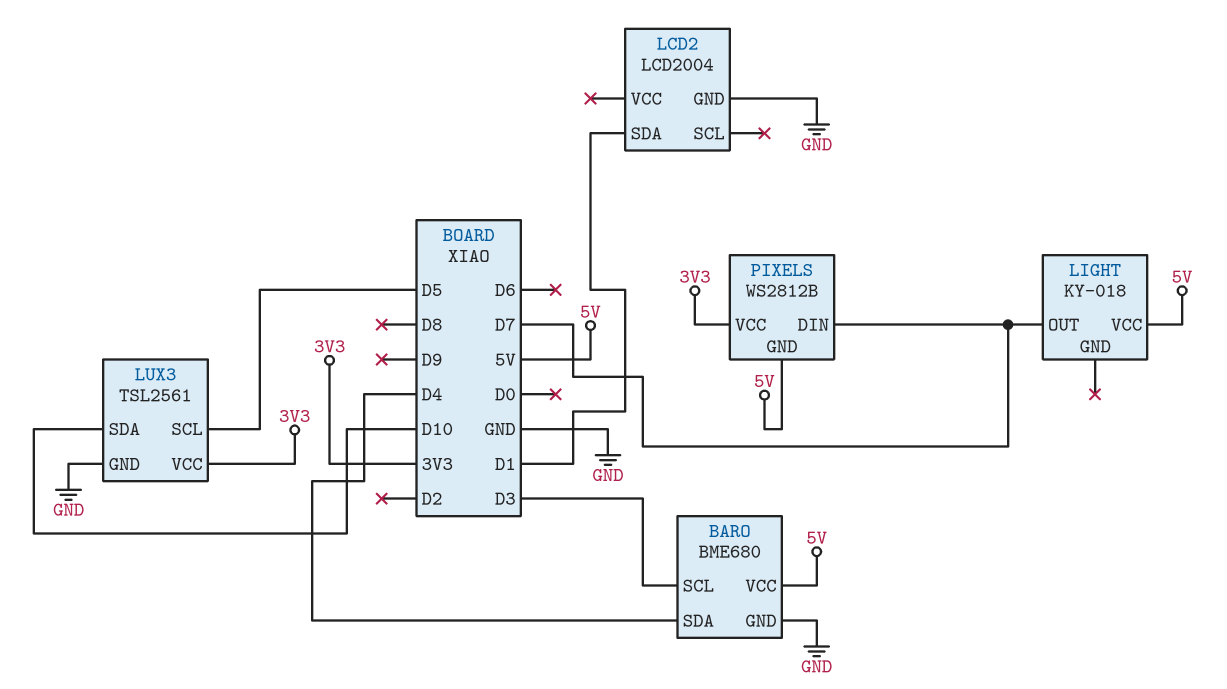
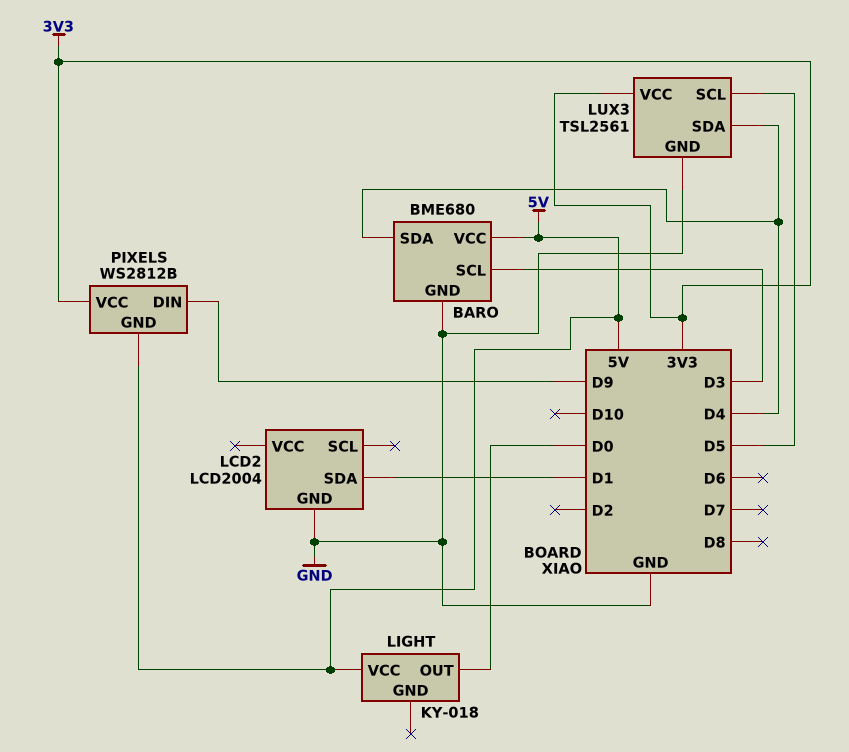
LIGHT pin OUT: D7 -> D0
LUX3 pin SDA: D10 -> D4
PIXELS pin DIN: D7 -> D9

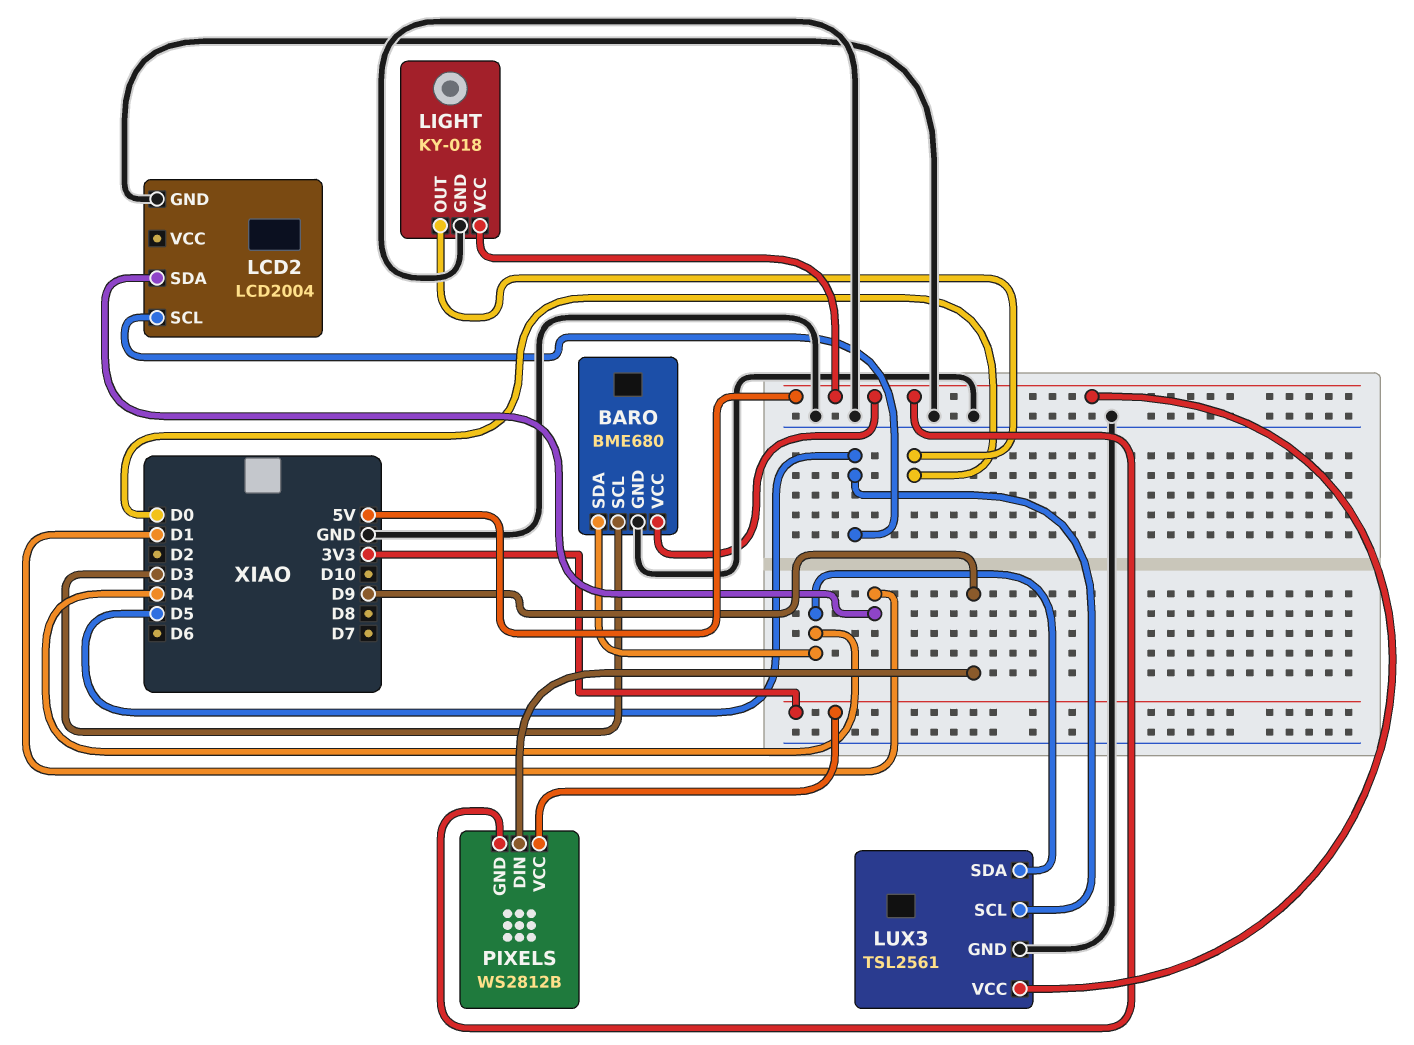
LCD2 pin SCL: none -> D5
LIGHT pin GND: none -> GND
LUX3 pin VCC: 3V3 -> 5V

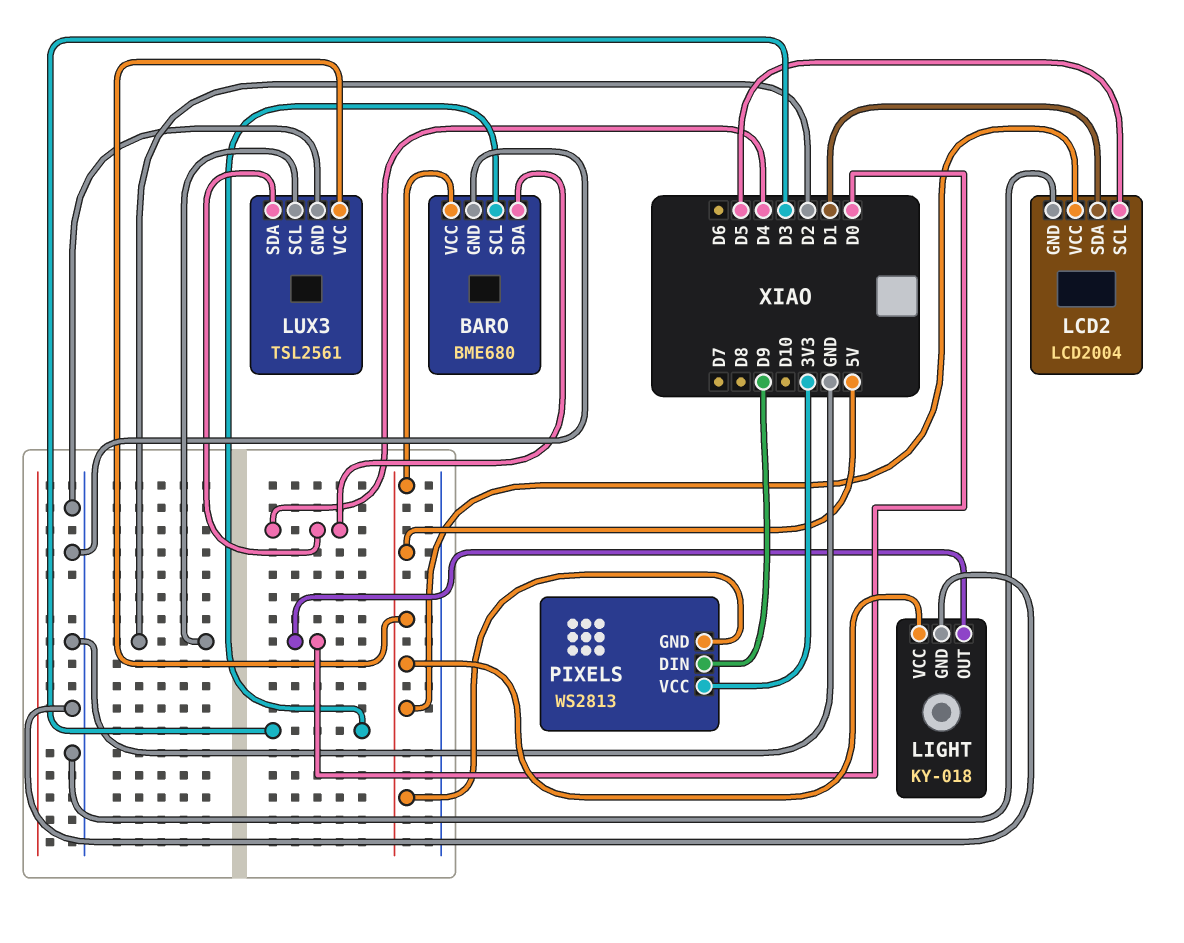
LCD2 pin VCC: none -> 5V
LUX3 pin SCL: D5 -> D2
PIXELS: WS2812B -> WS2813

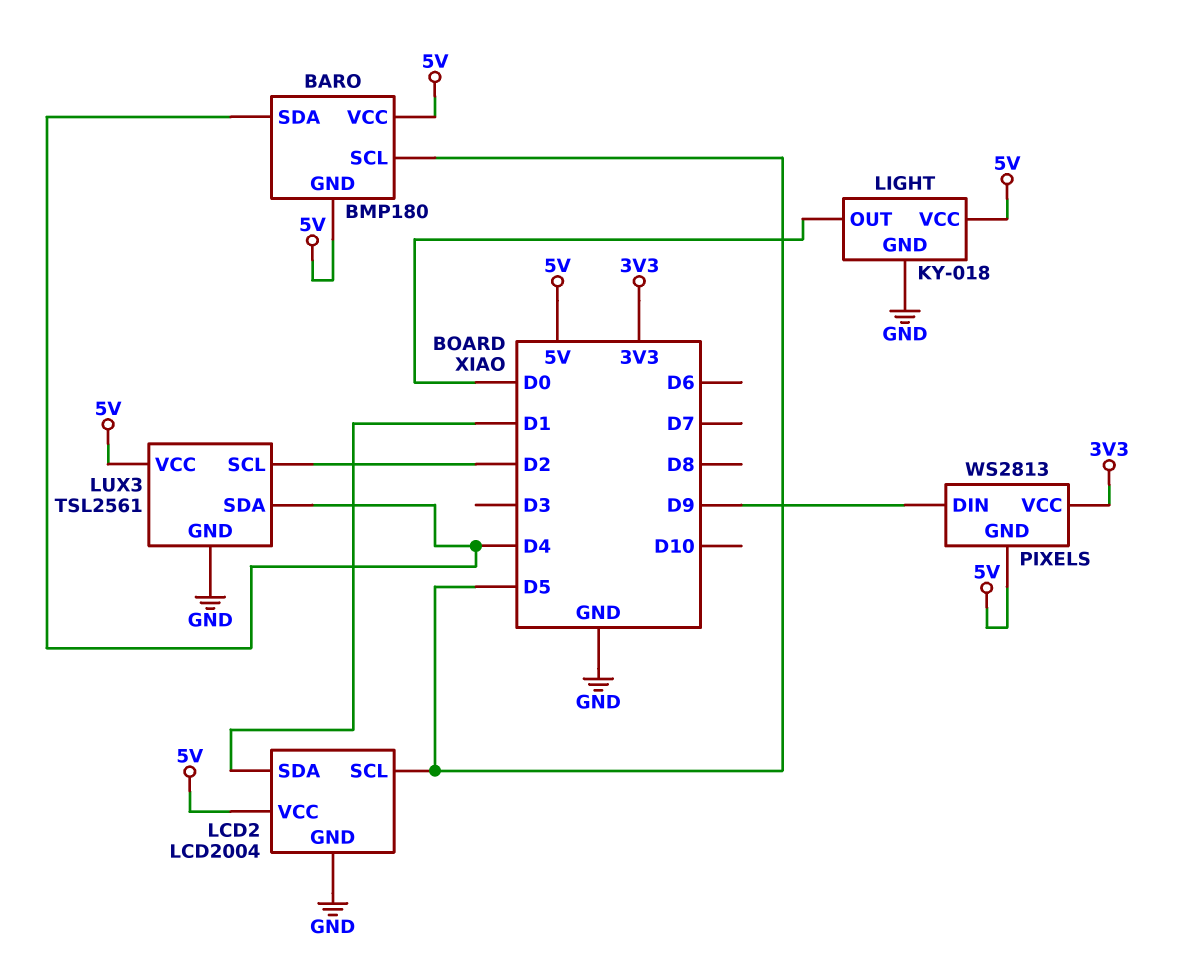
BARO: BME680 -> BMP180
BARO pin GND: GND -> 5V
BARO pin SCL: D3 -> D5

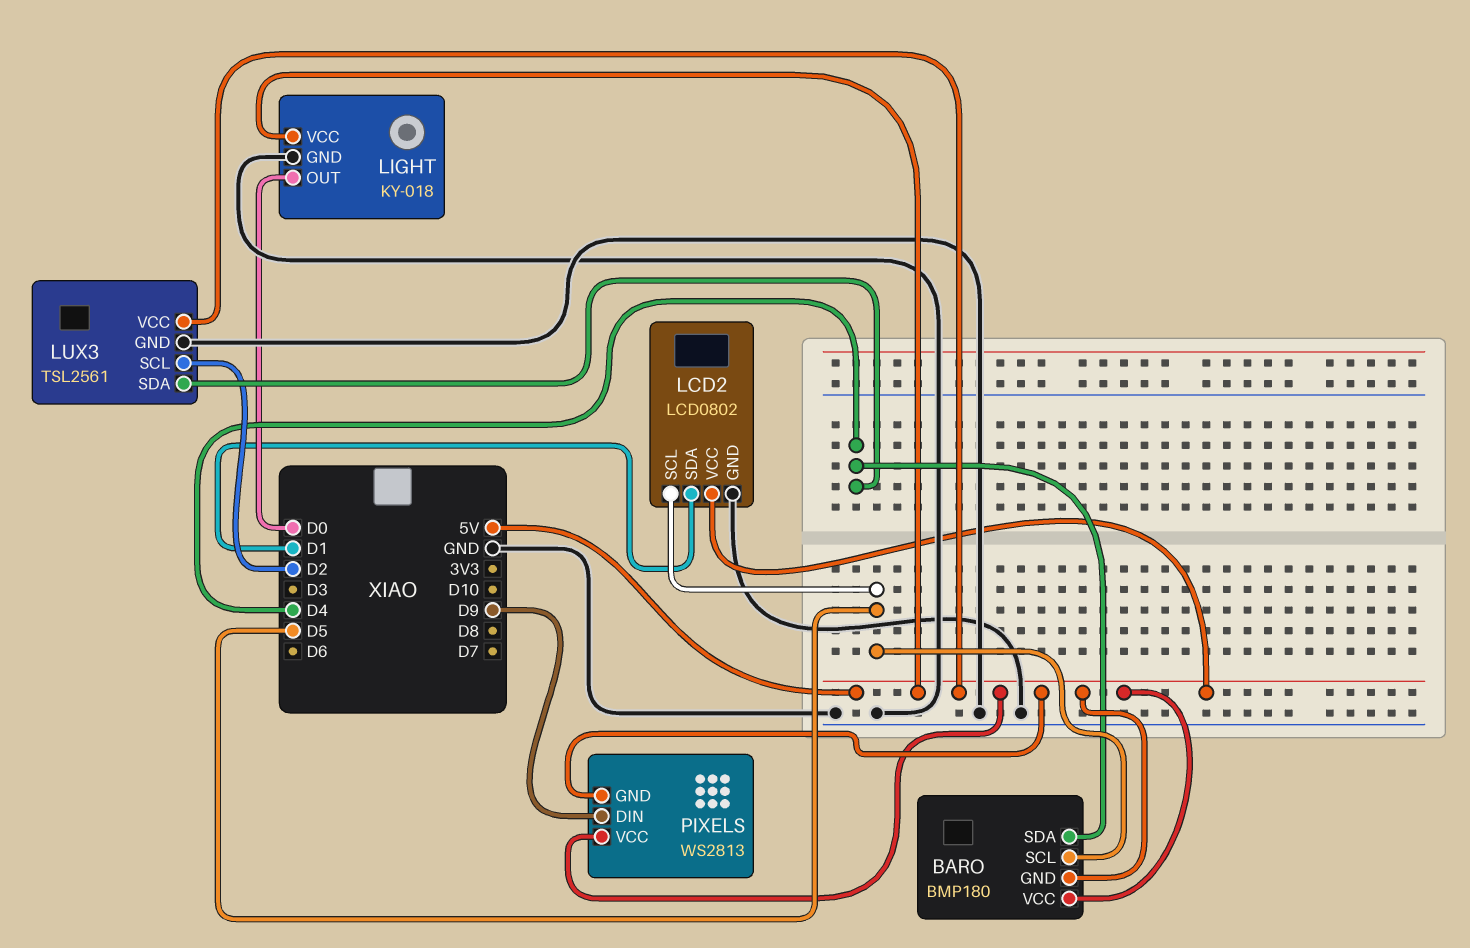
LCD2: LCD2004 -> LCD0802
PIXELS pin VCC: 3V3 -> 5V

